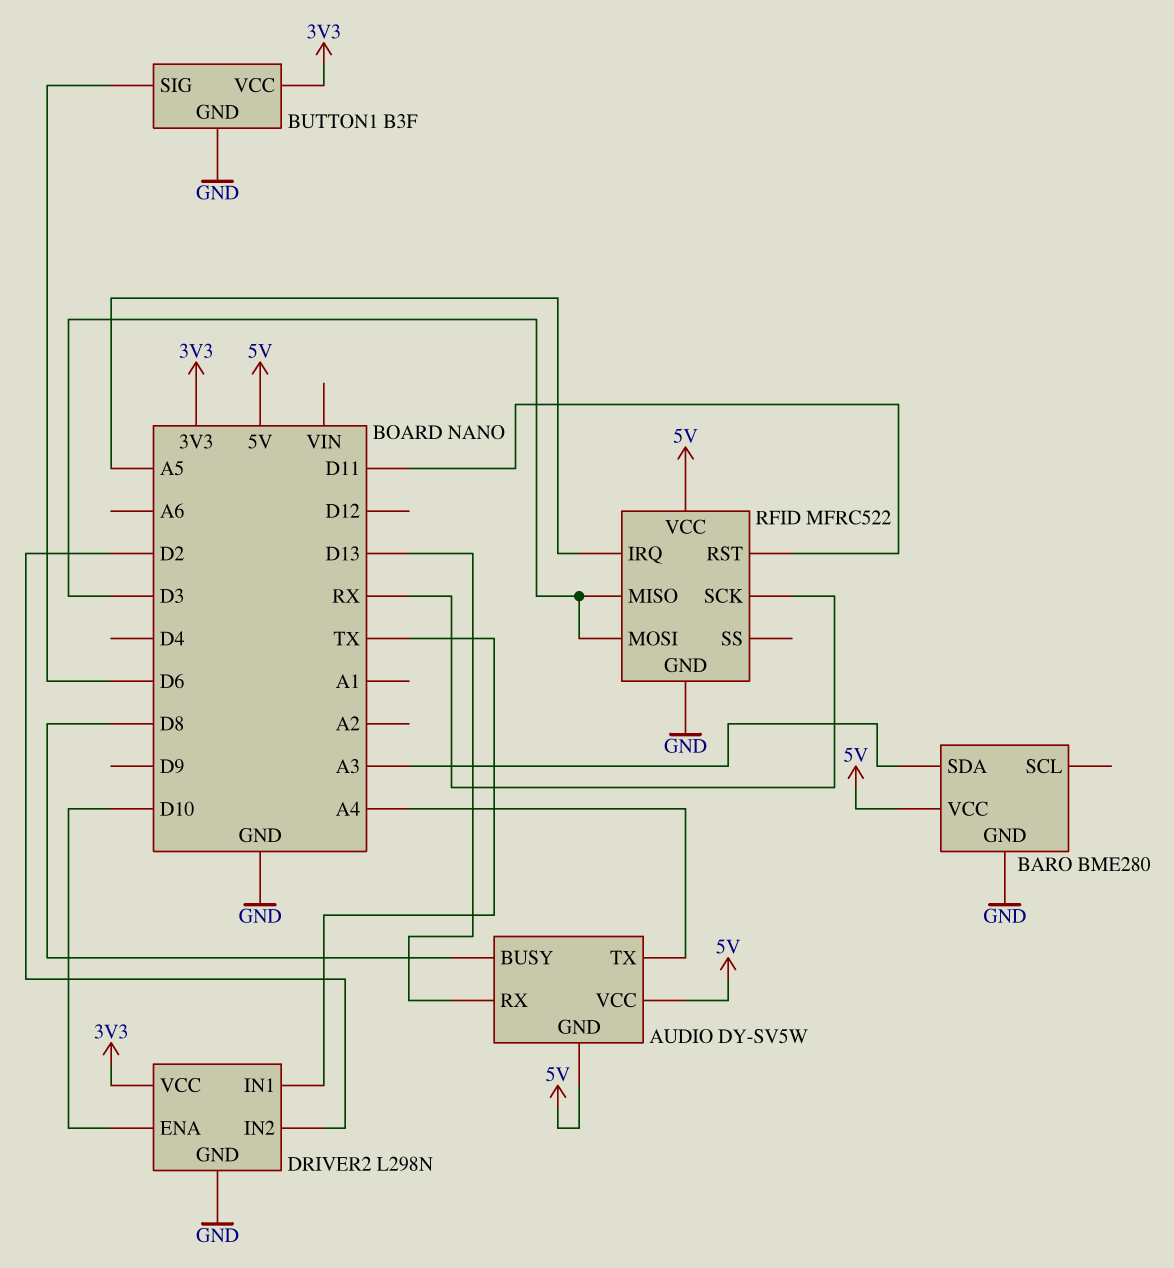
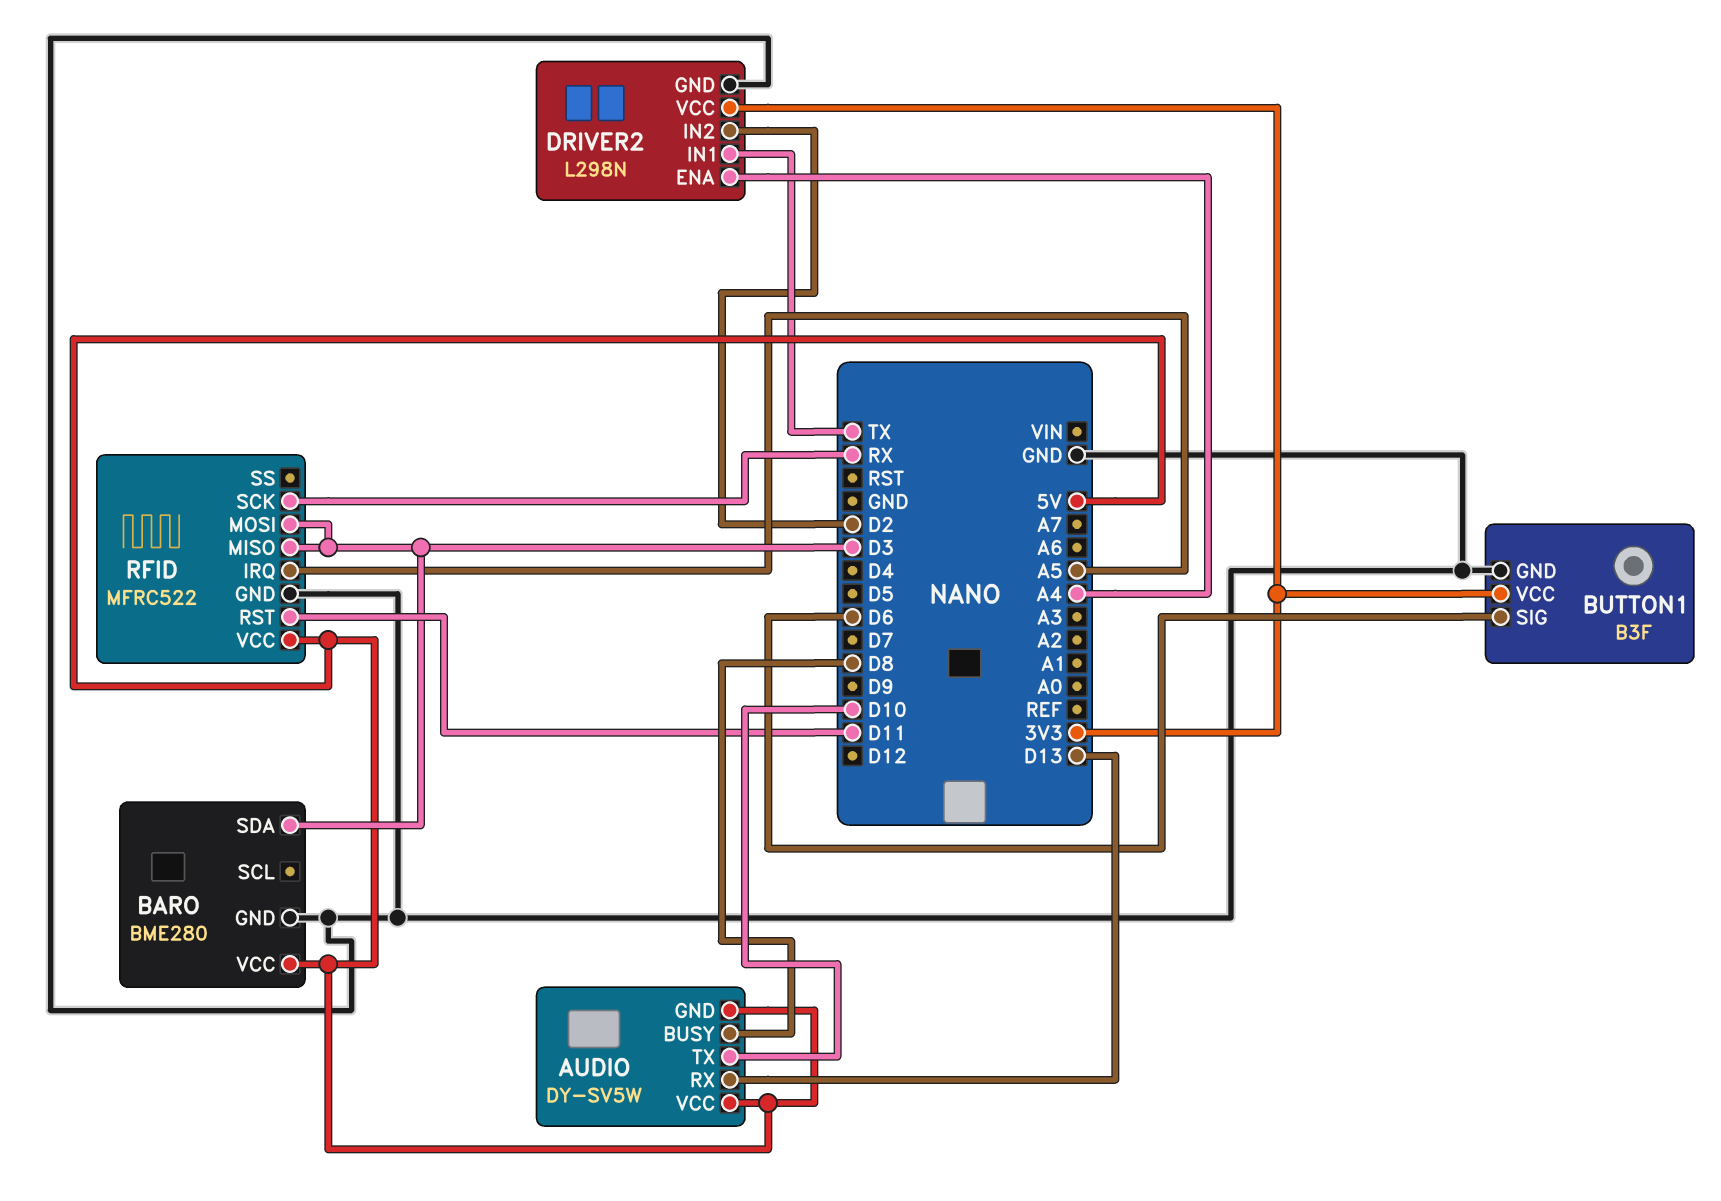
AUDIO pin TX: A4 -> D10
BARO pin SDA: A3 -> D3
DRIVER2 pin ENA: D10 -> A4

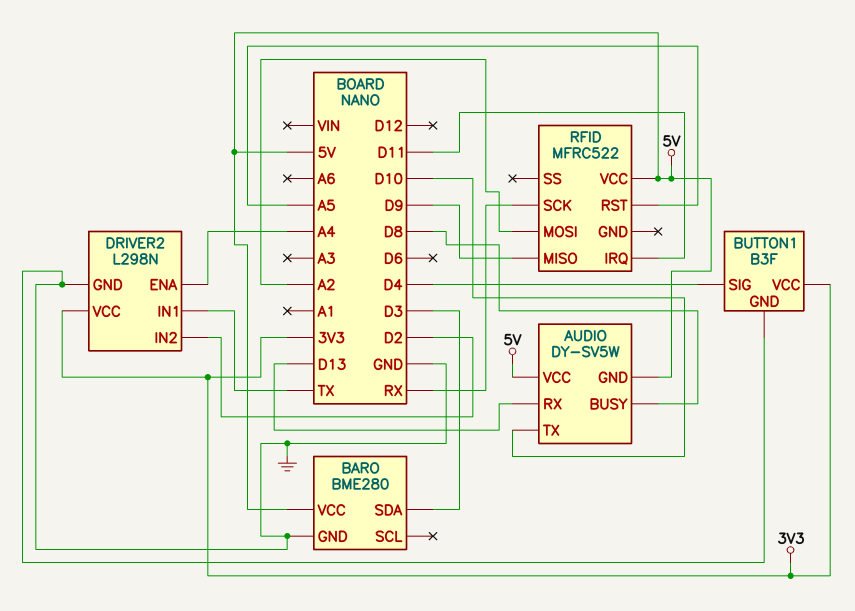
BUTTON1 pin SIG: D6 -> D4
RFID pin GND: GND -> none
RFID pin IRQ: A5 -> D11
RFID pin MISO: D3 -> D9
RFID pin MOSI: D3 -> A2
RFID pin RST: D11 -> A5

